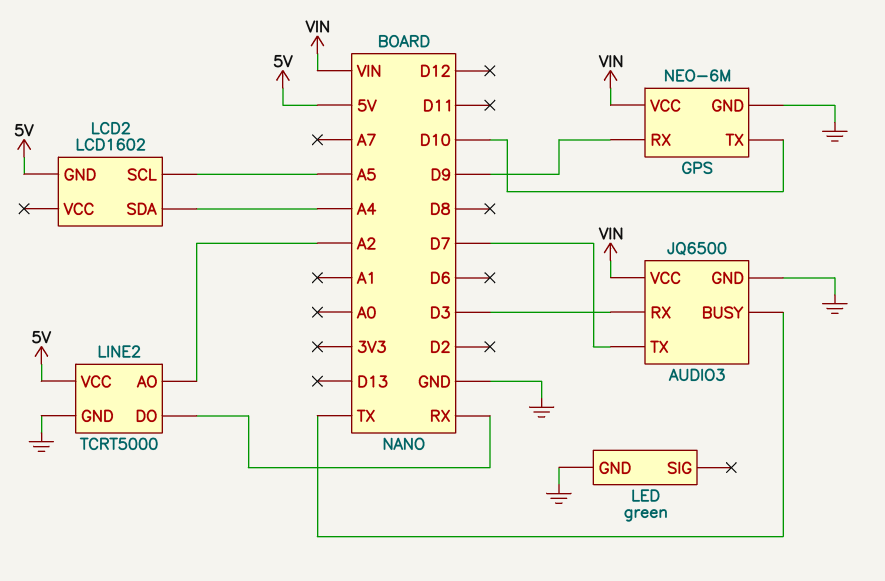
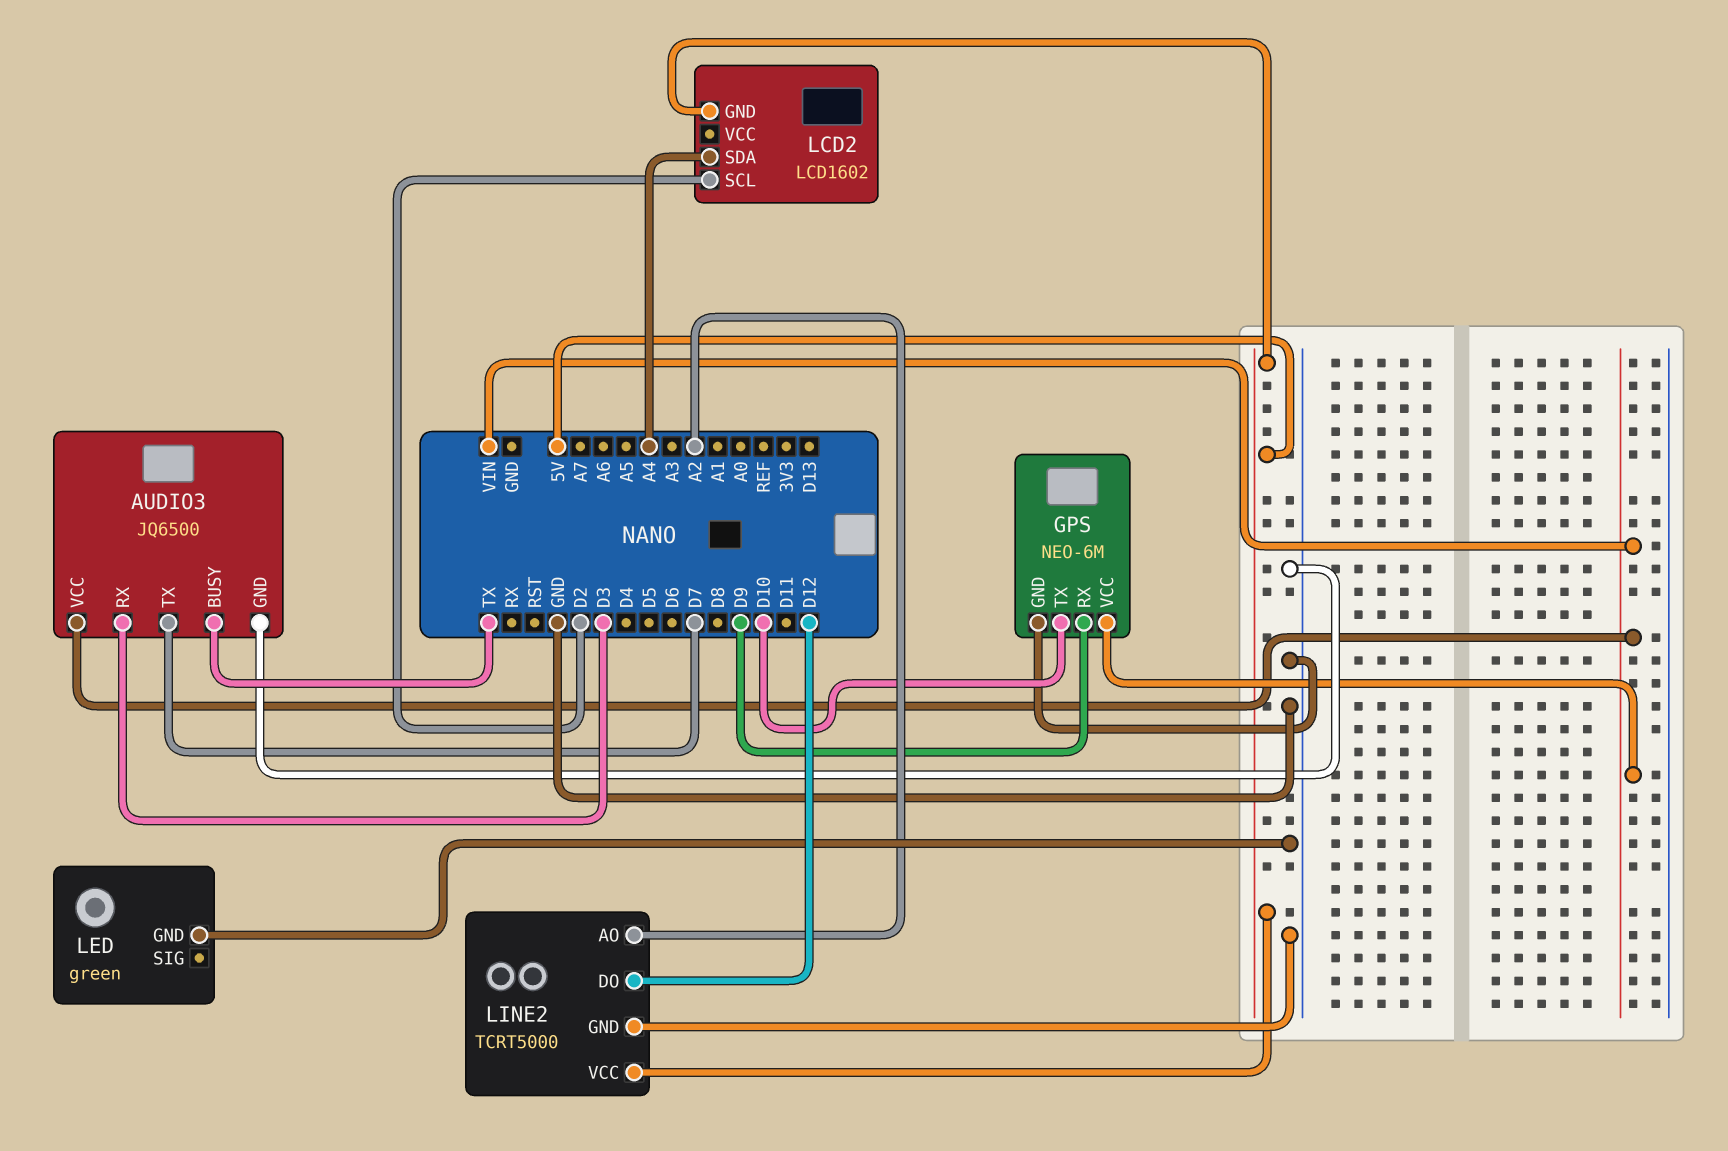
LCD2 pin SCL: A5 -> D2
LINE2 pin DO: RX -> D12

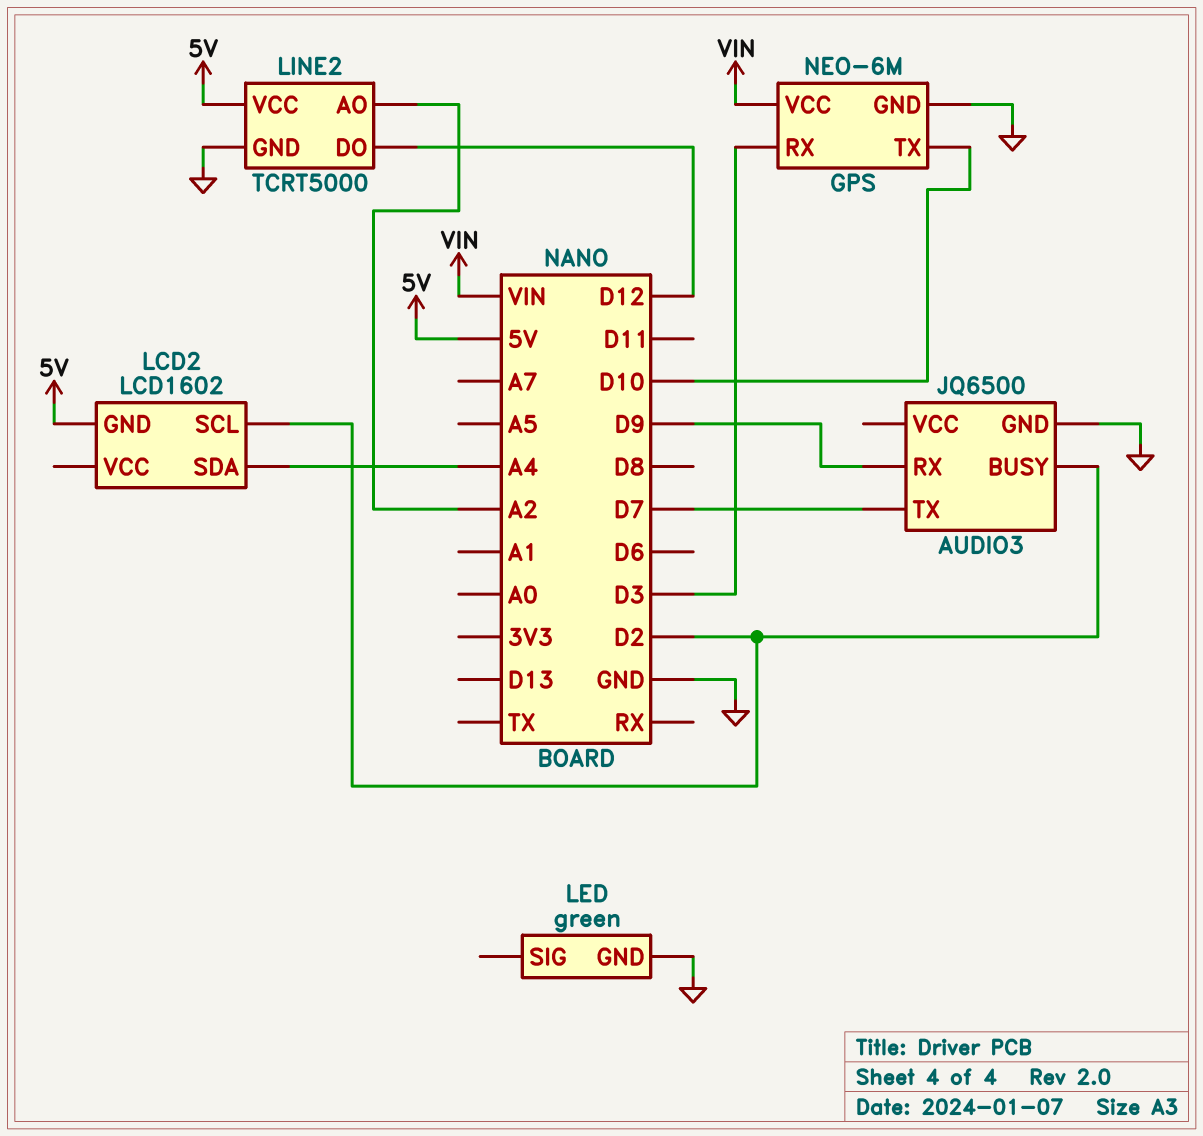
AUDIO3 pin BUSY: TX -> D2
AUDIO3 pin RX: D3 -> D9
AUDIO3 pin VCC: VIN -> none
GPS pin RX: D9 -> D3

